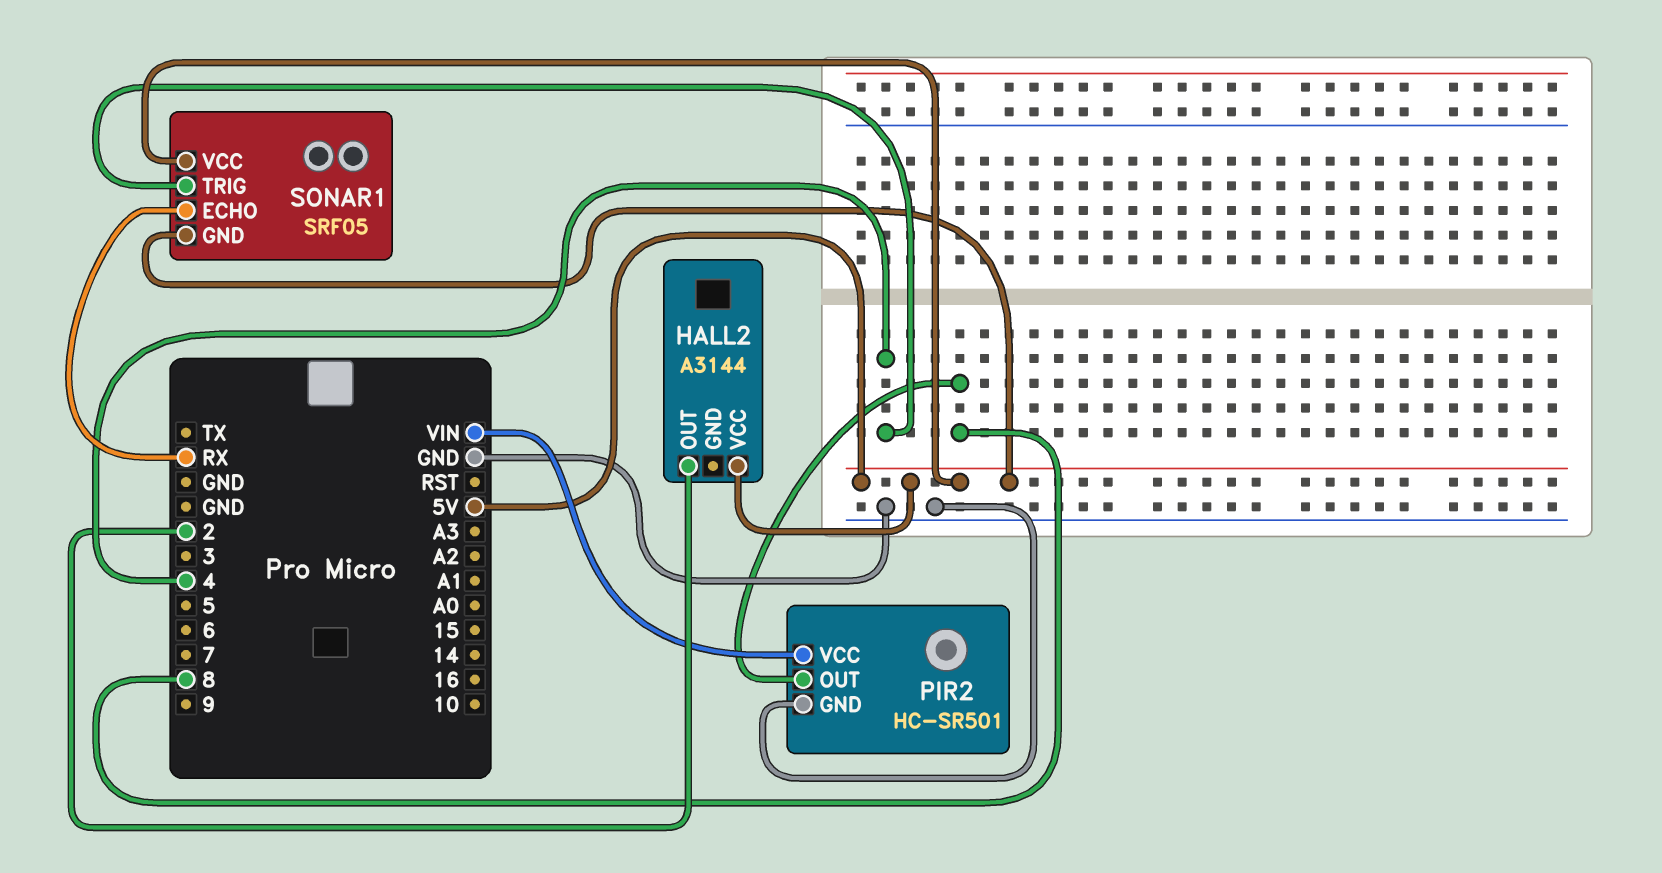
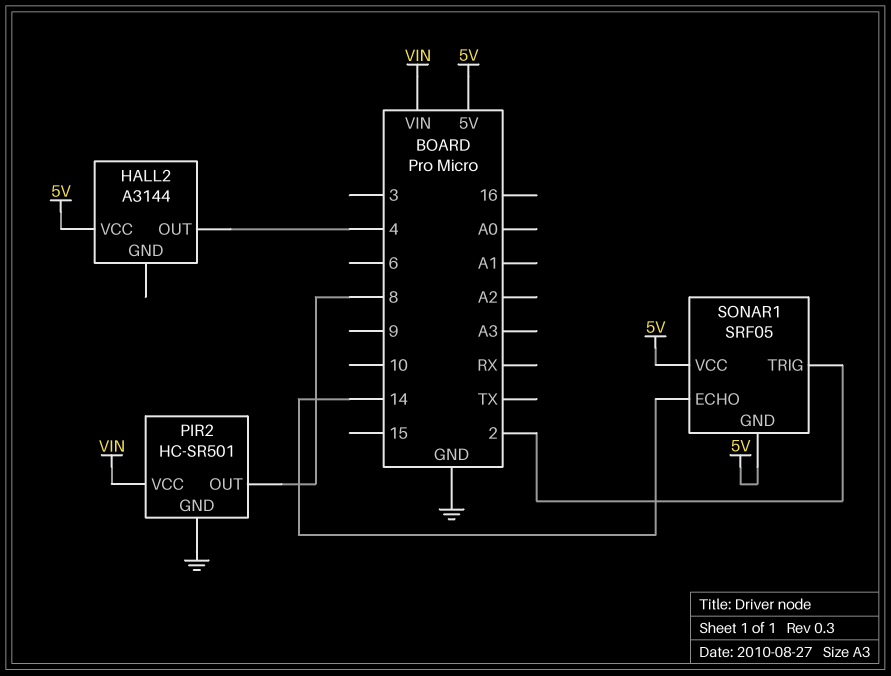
HALL2 pin OUT: 2 -> 4
SONAR1 pin ECHO: RX -> 14
SONAR1 pin TRIG: 4 -> 2

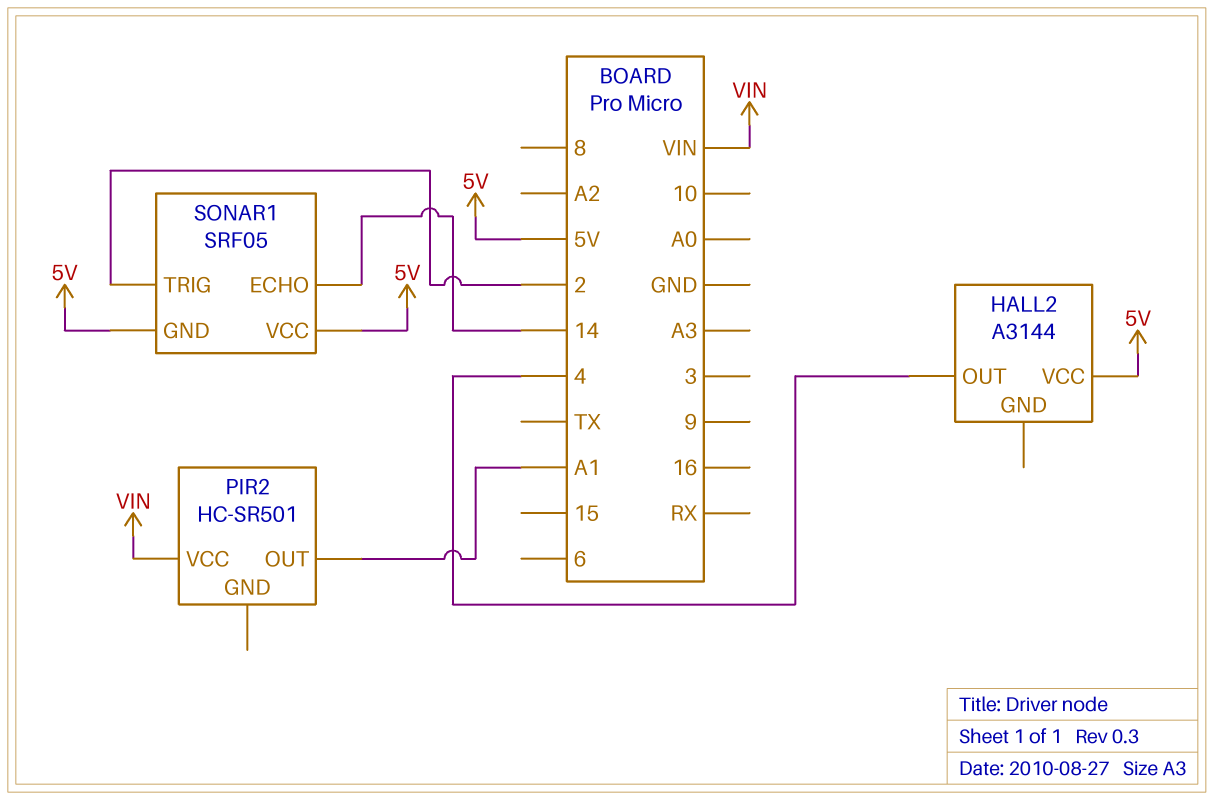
PIR2 pin GND: GND -> none
PIR2 pin OUT: 8 -> A1

